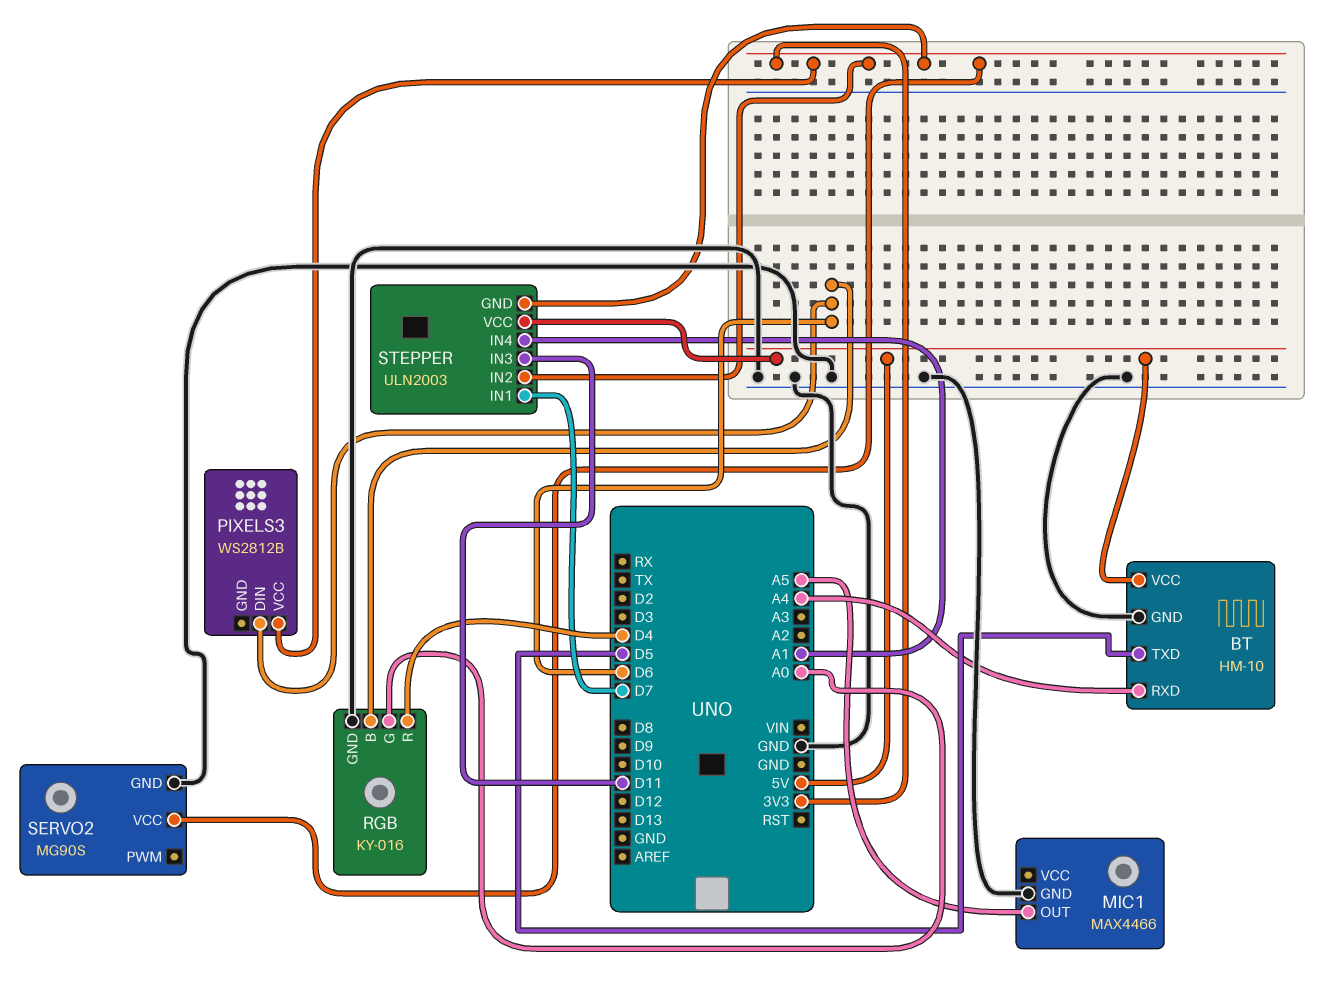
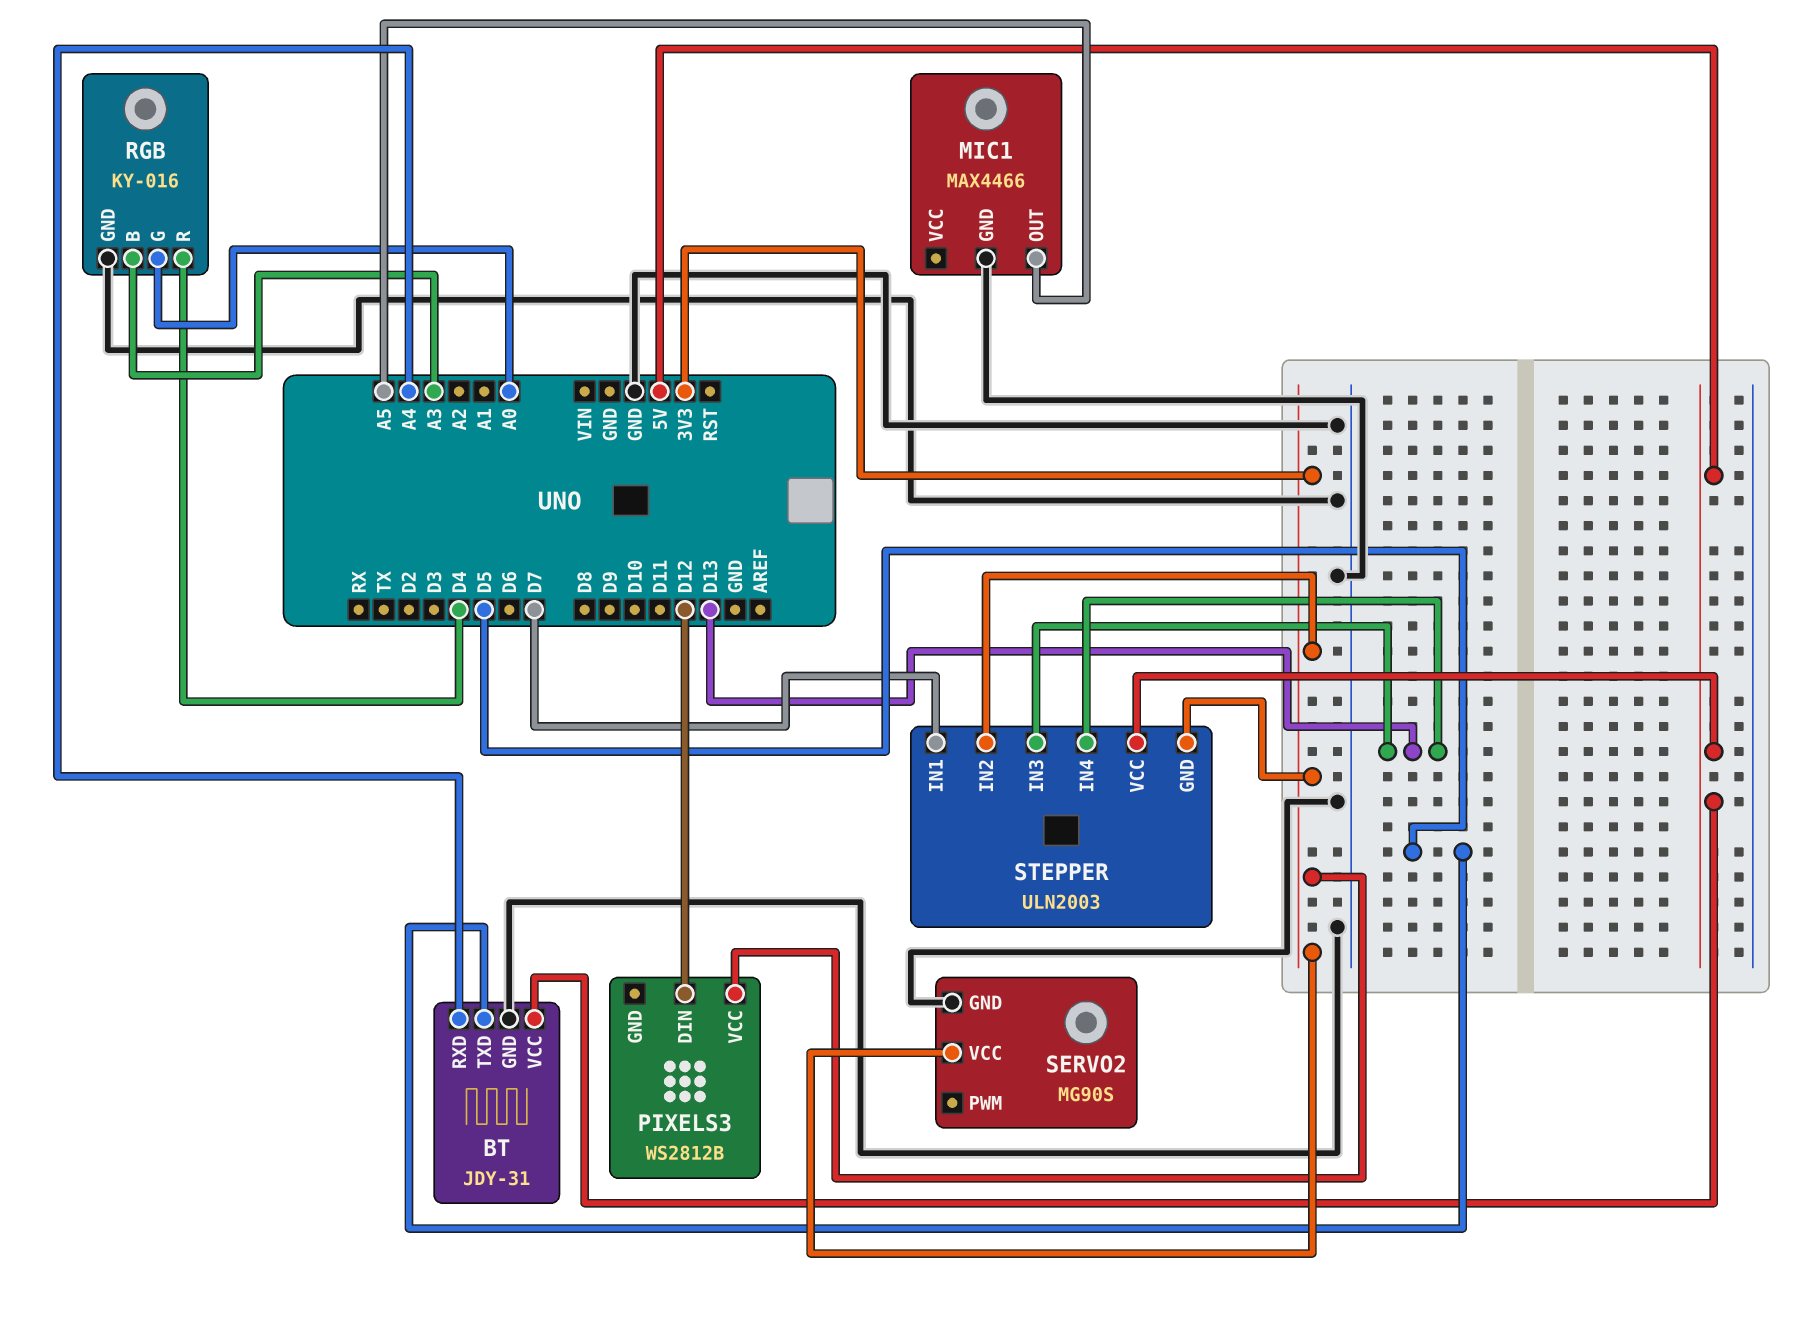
BT: HM-10 -> JDY-31
PIXELS3 pin DIN: D6 -> D12
RGB pin B: D6 -> A3
STEPPER pin IN3: D11 -> D13
STEPPER pin IN4: A1 -> D13

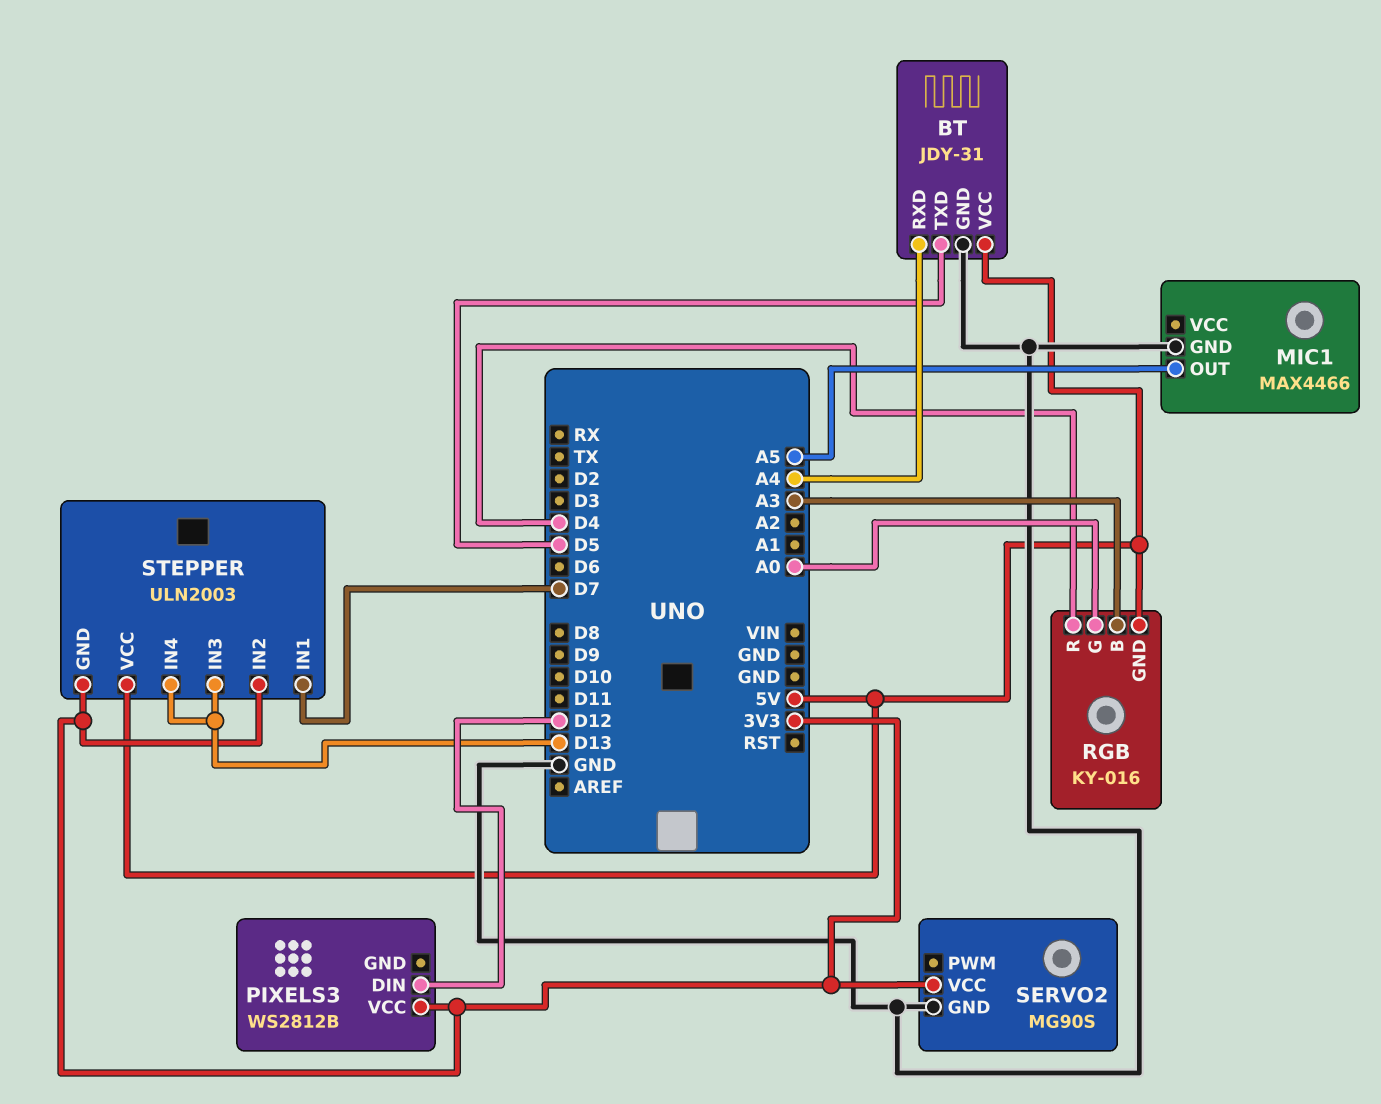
RGB pin GND: GND -> 5V

